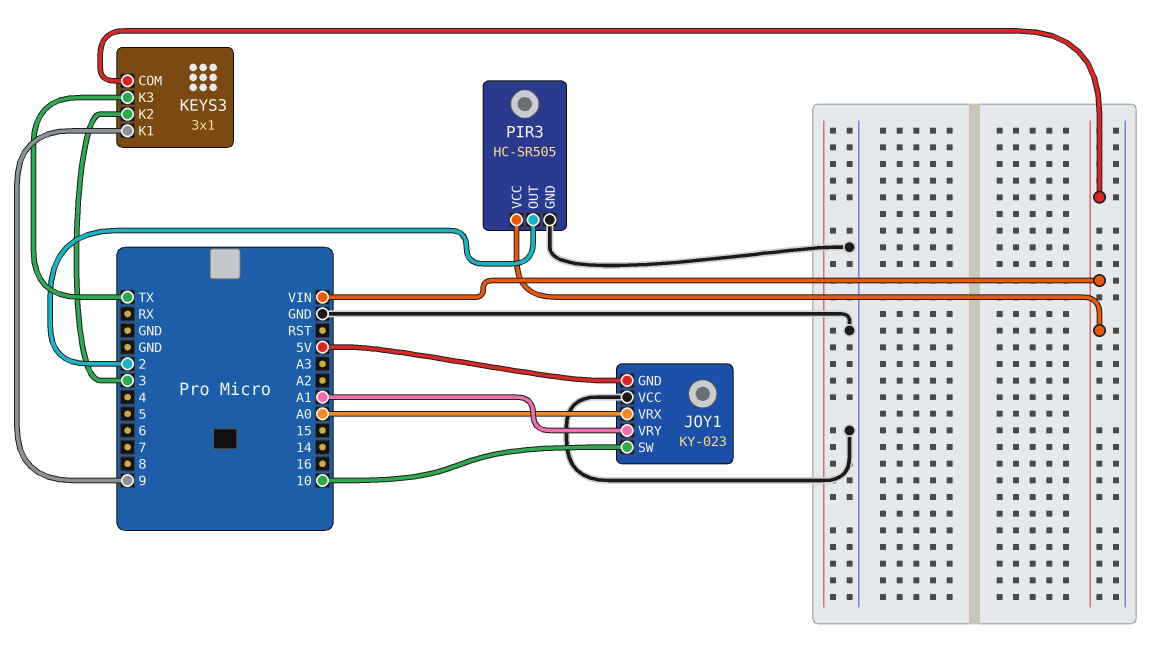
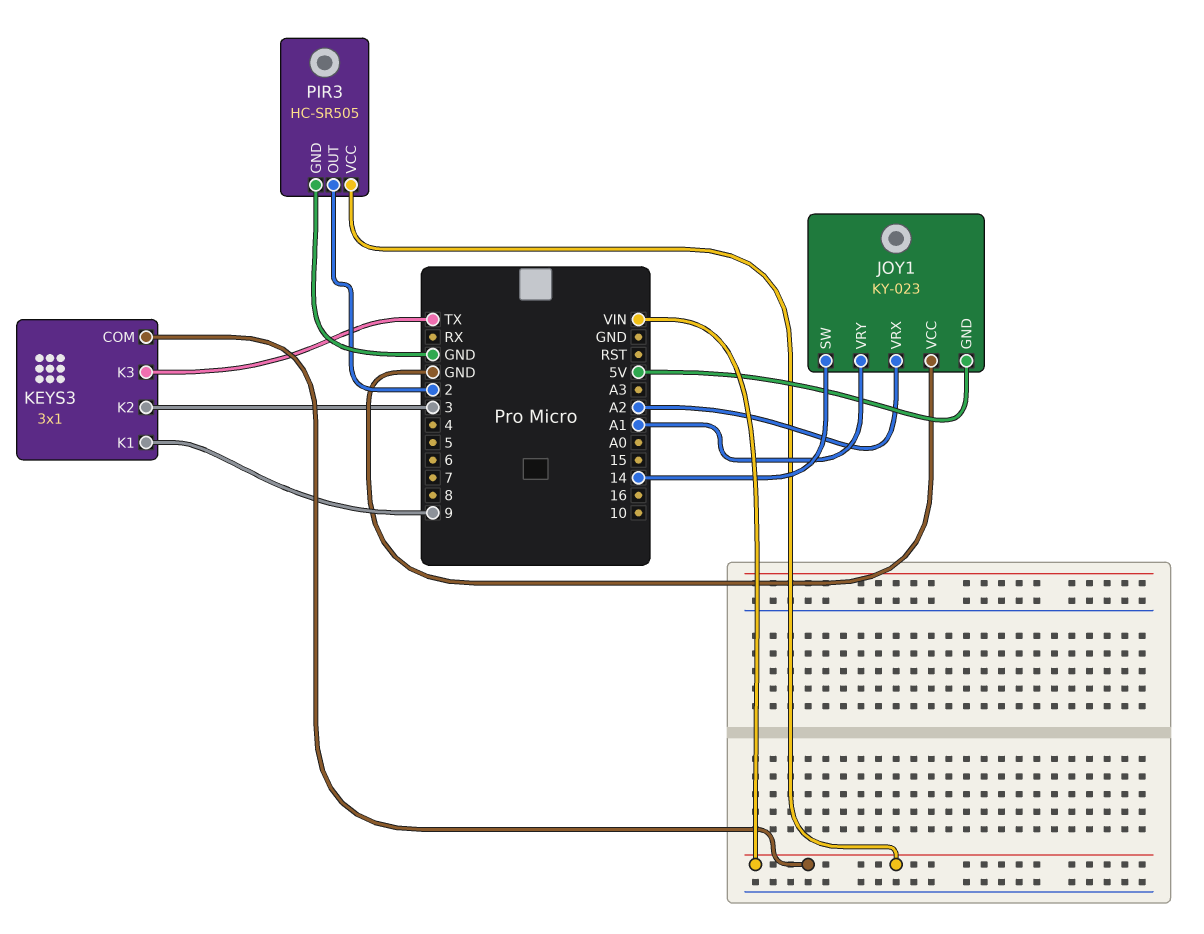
JOY1 pin SW: 10 -> 14
JOY1 pin VRX: A0 -> A2

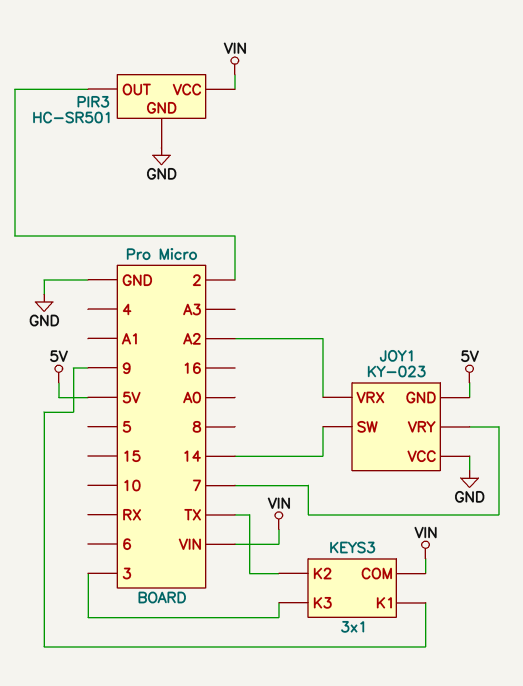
JOY1 pin VRY: A1 -> 7
KEYS3 pin K2: 3 -> TX
KEYS3 pin K3: TX -> 3
PIR3: HC-SR505 -> HC-SR501

